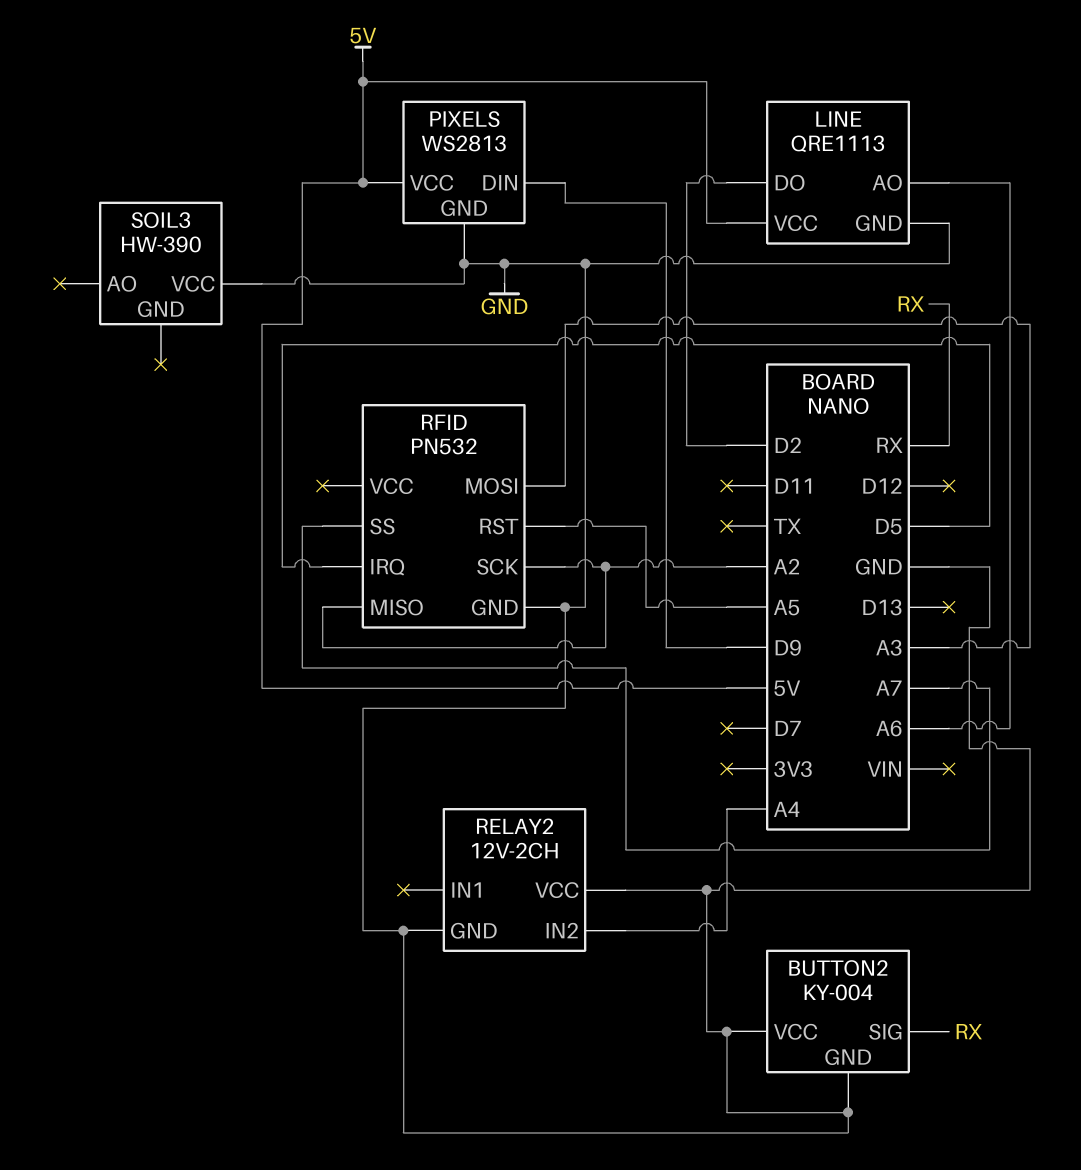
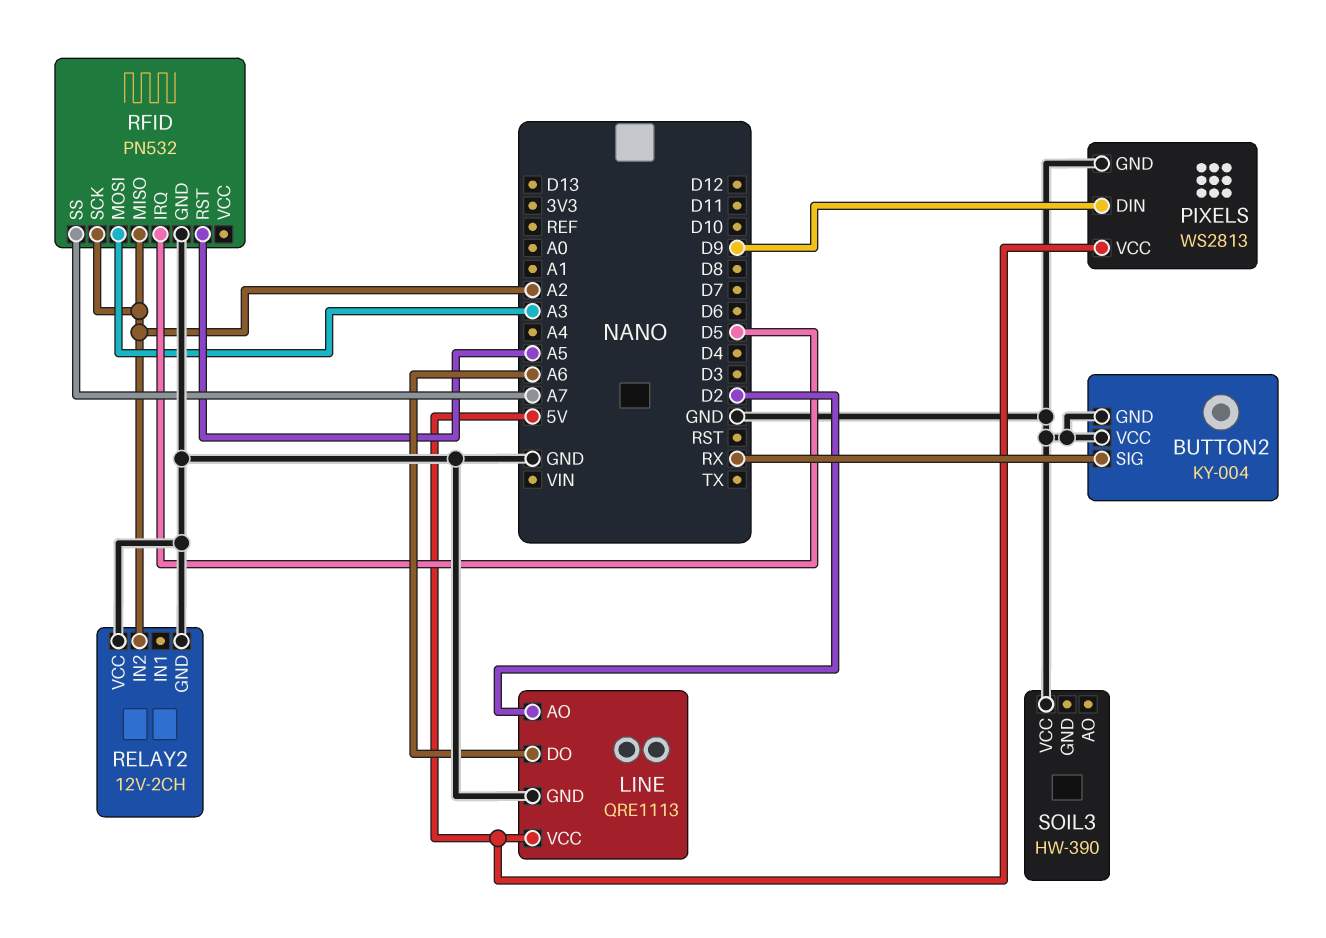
LINE pin AO: A6 -> D2
LINE pin DO: D2 -> A6
RELAY2 pin IN2: A4 -> A2

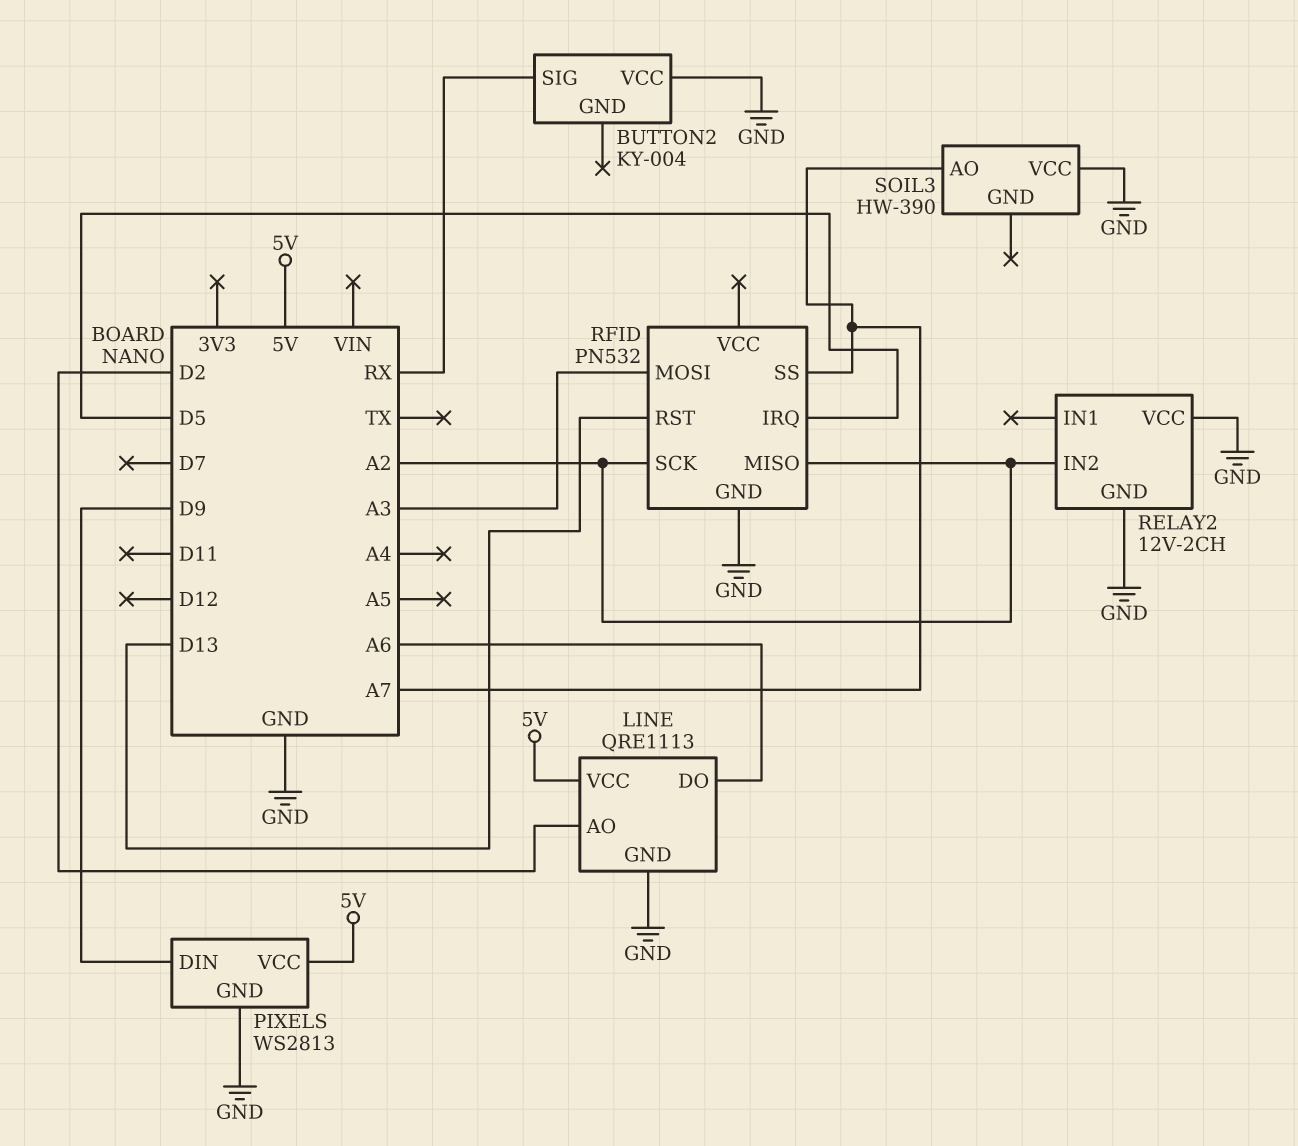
BUTTON2 pin GND: GND -> none
RFID pin RST: A5 -> D13
SOIL3 pin AO: none -> A7

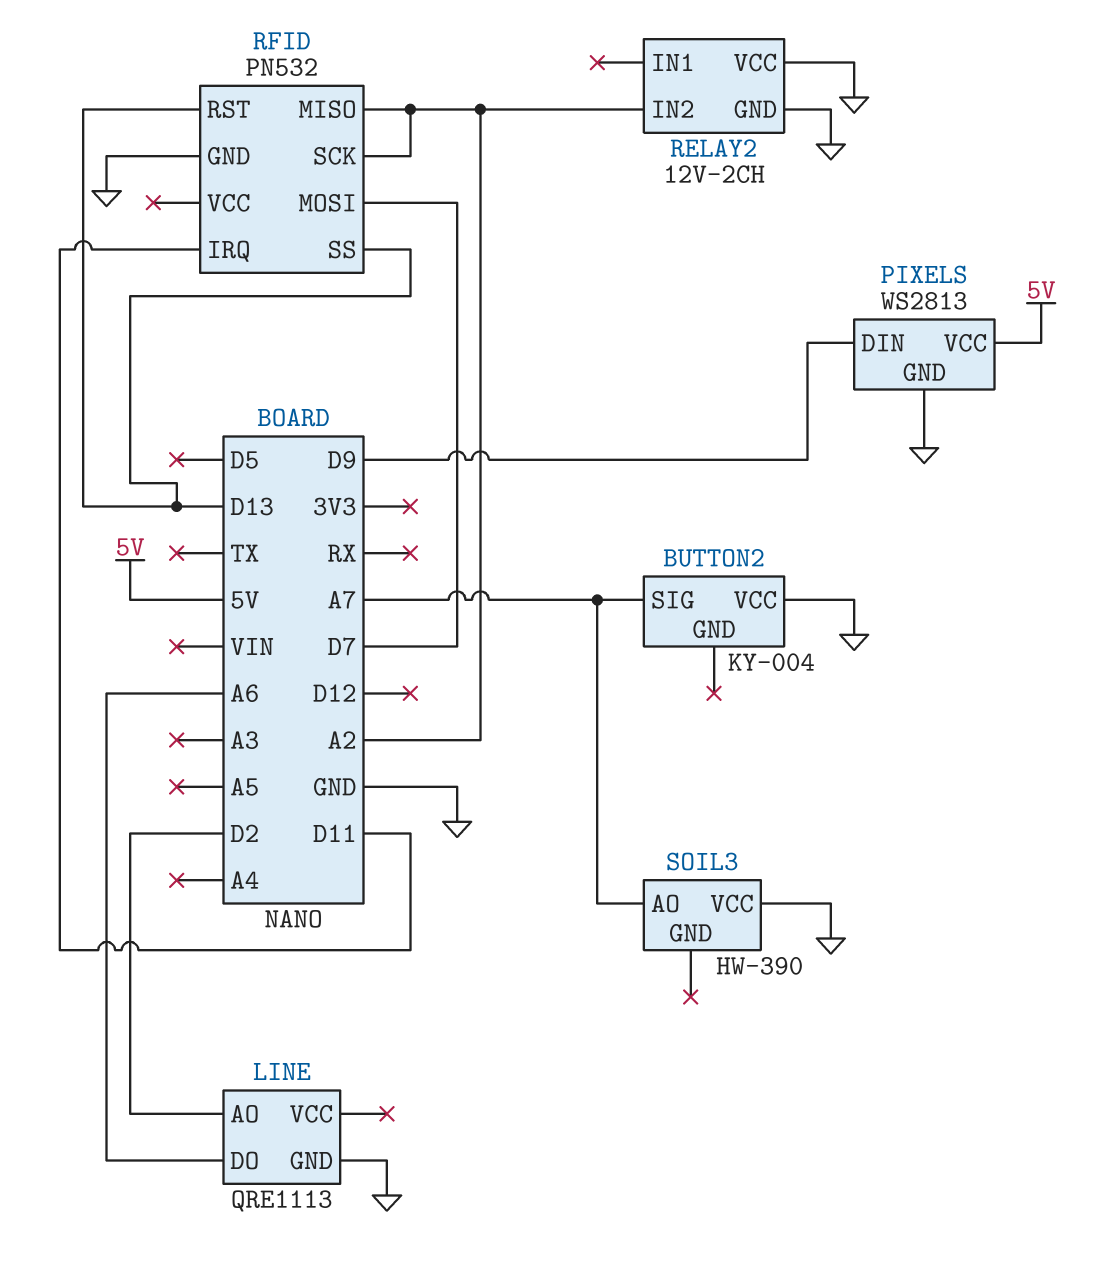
BUTTON2 pin SIG: RX -> A7
LINE pin VCC: 5V -> none
RFID pin IRQ: D5 -> D11
RFID pin MOSI: A3 -> D7
RFID pin SS: A7 -> D13

